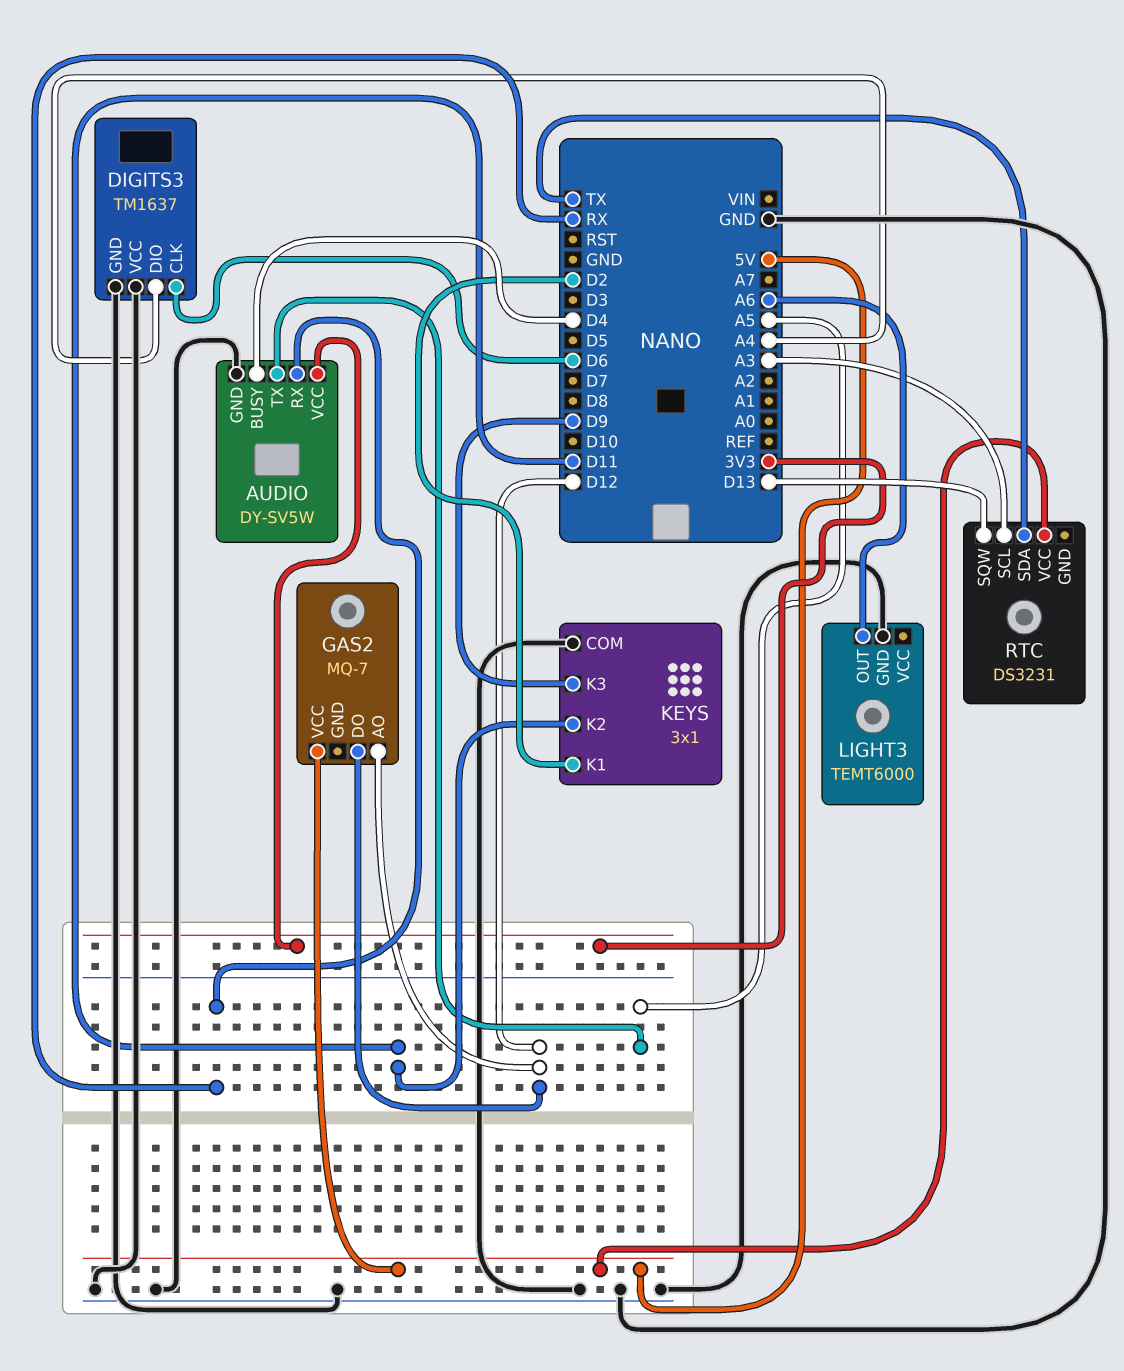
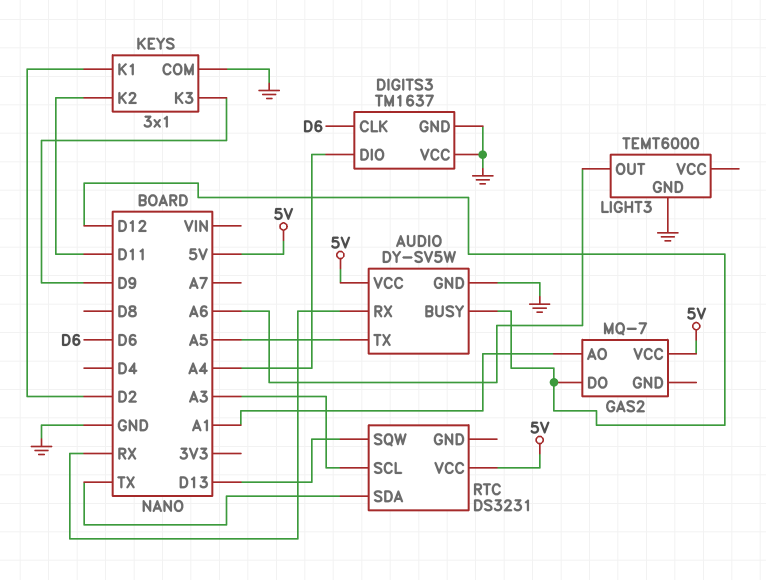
AUDIO pin BUSY: D4 -> D12
AUDIO pin VCC: 3V3 -> 5V
GAS2 pin AO: D12 -> A1

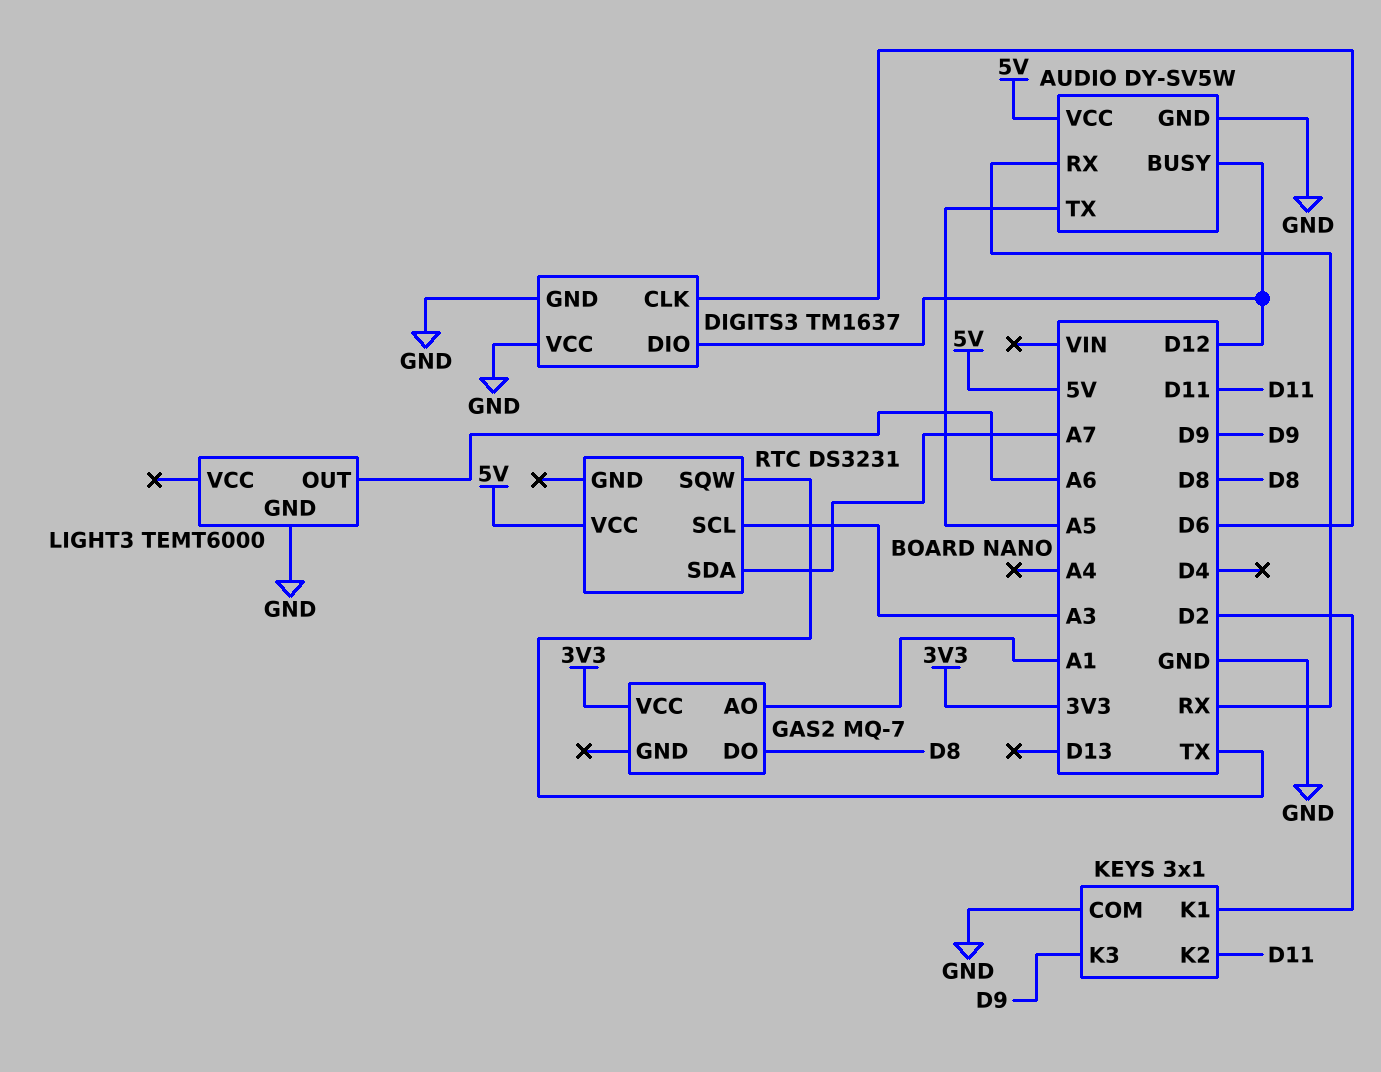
DIGITS3 pin DIO: A4 -> D12
GAS2 pin DO: D12 -> D8
GAS2 pin VCC: 5V -> 3V3
RTC pin SDA: TX -> A7
RTC pin SQW: D13 -> TX

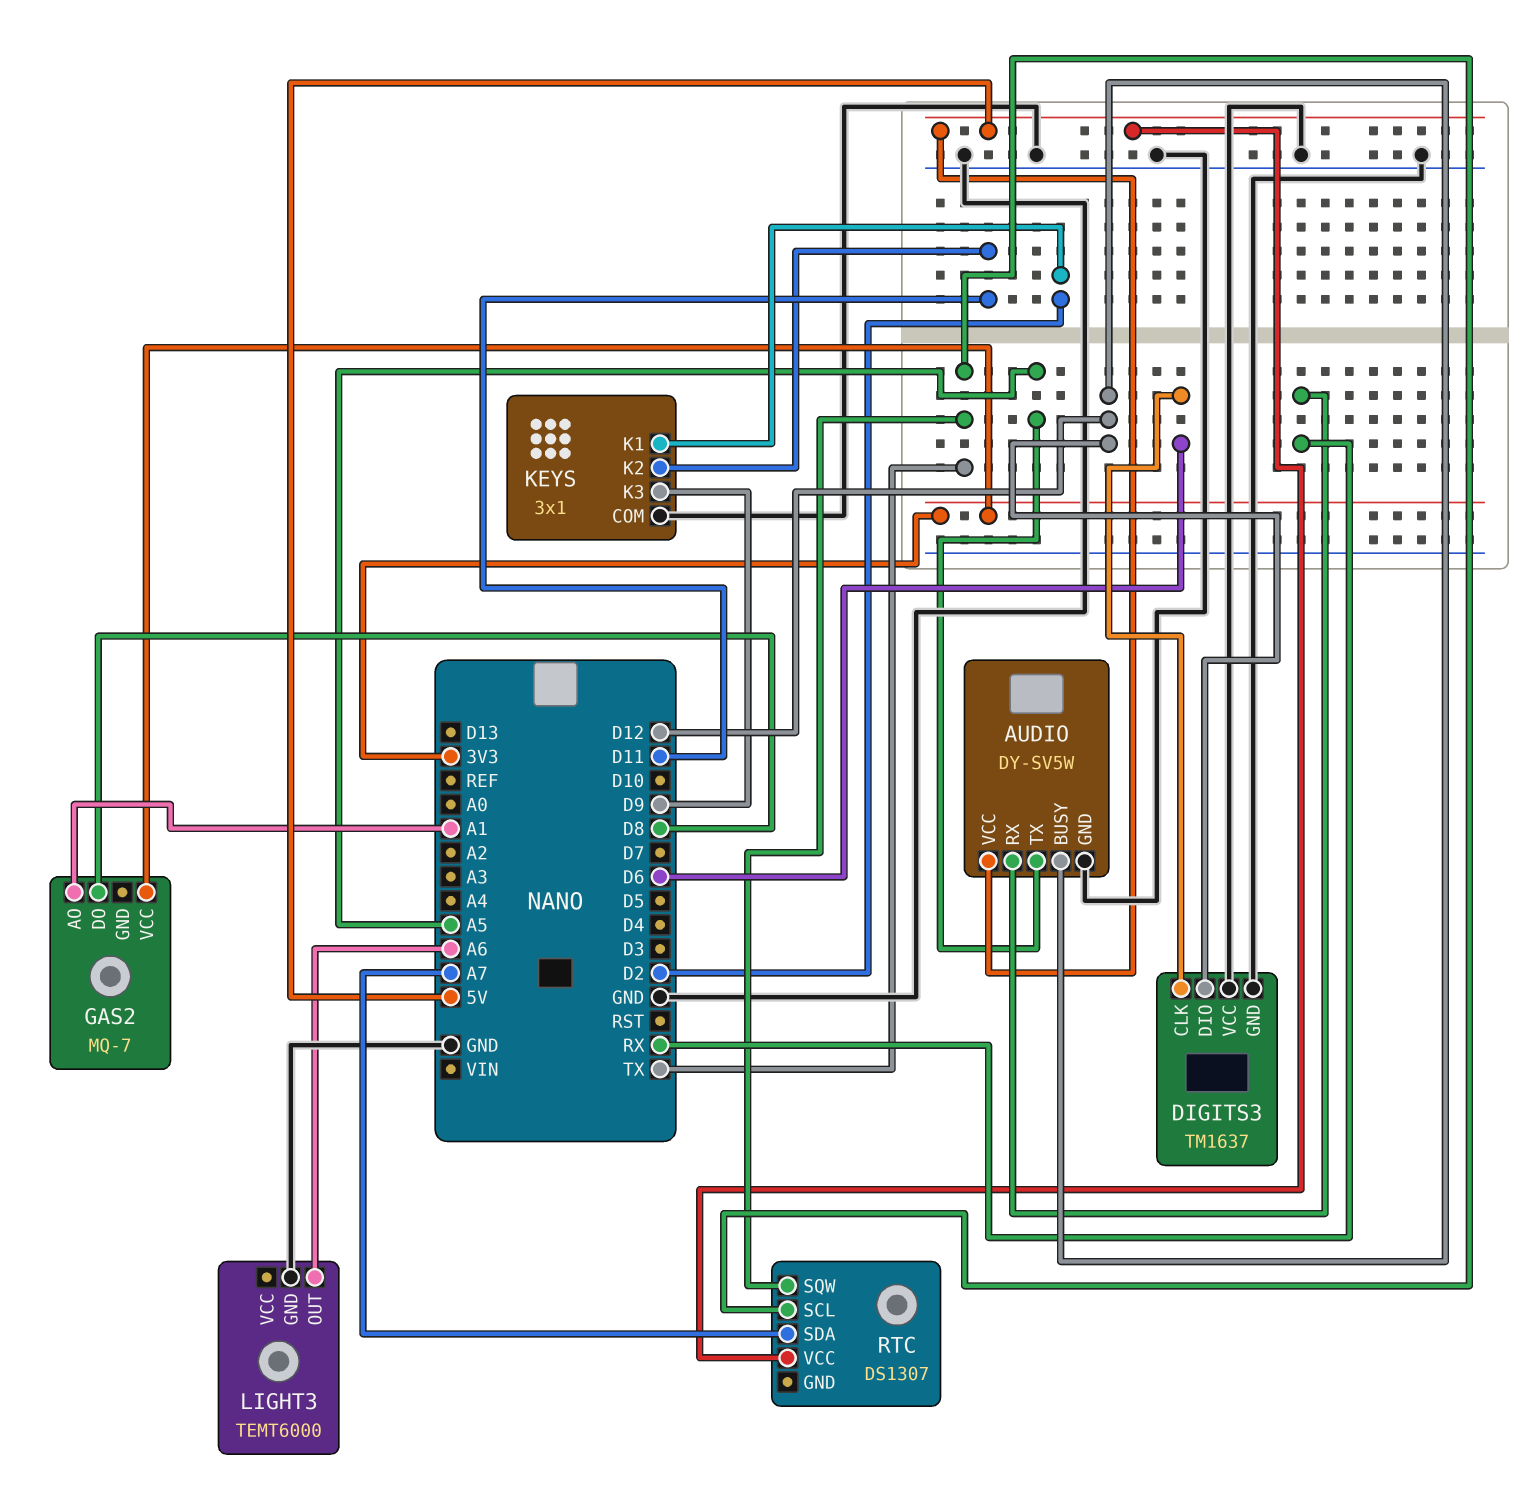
RTC: DS3231 -> DS1307
RTC pin SCL: A3 -> TX

